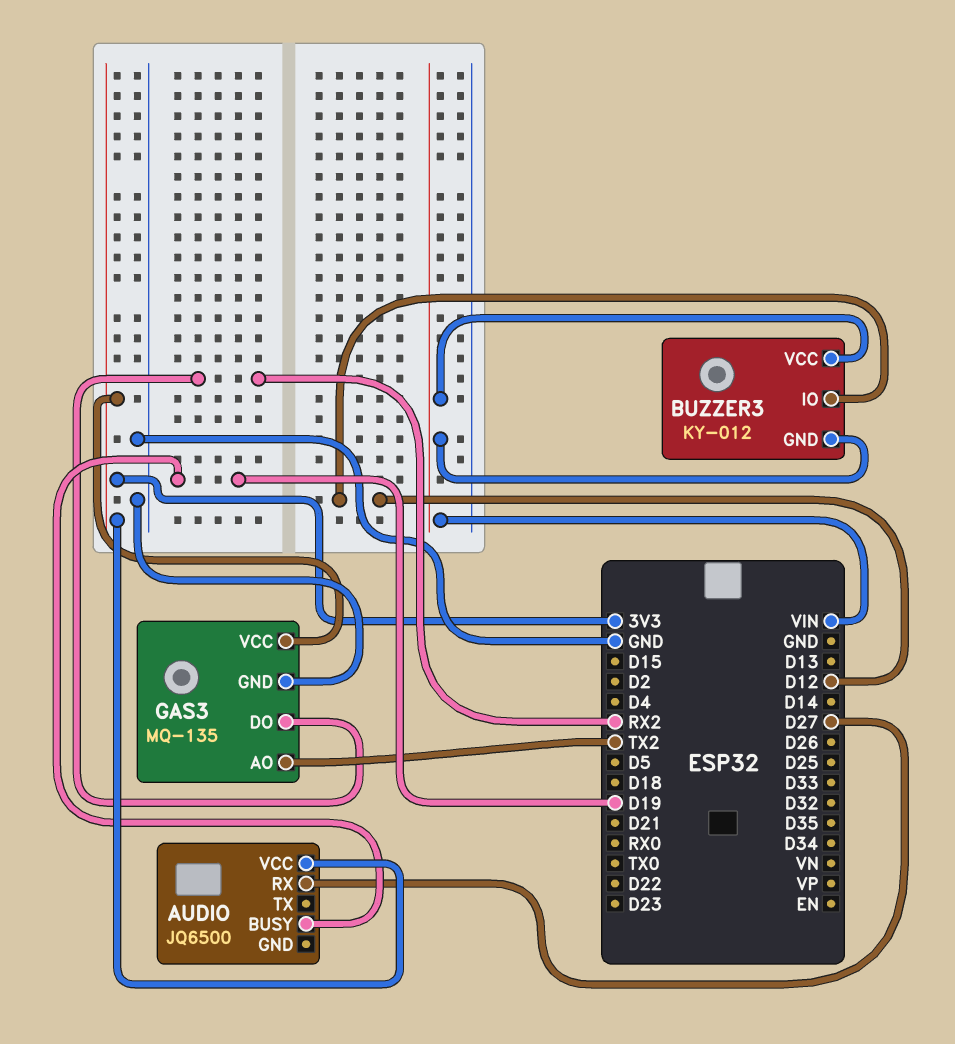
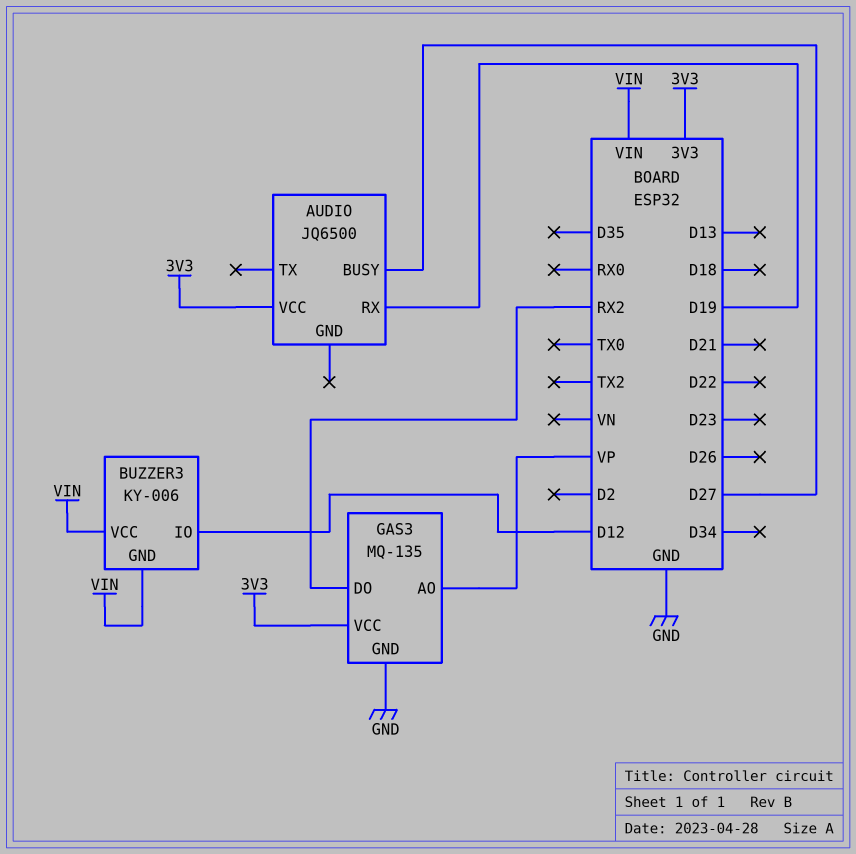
AUDIO pin BUSY: D19 -> D27
AUDIO pin RX: D27 -> D19
BUZZER3: KY-012 -> KY-006
GAS3 pin AO: TX2 -> VP

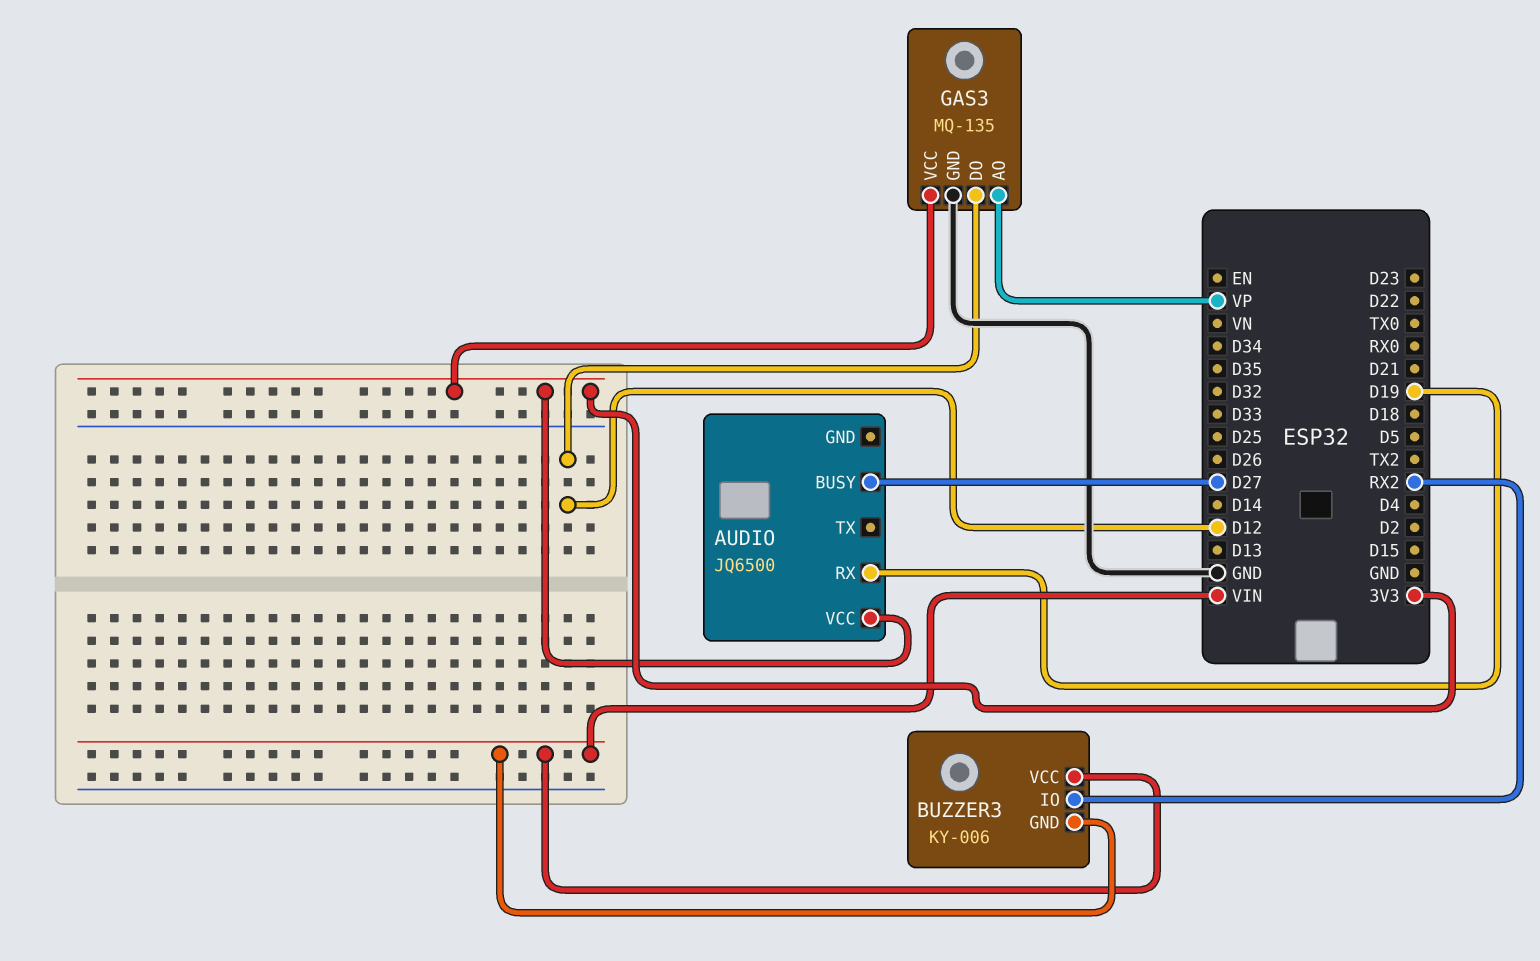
BUZZER3 pin IO: D12 -> RX2
GAS3 pin DO: RX2 -> D12

